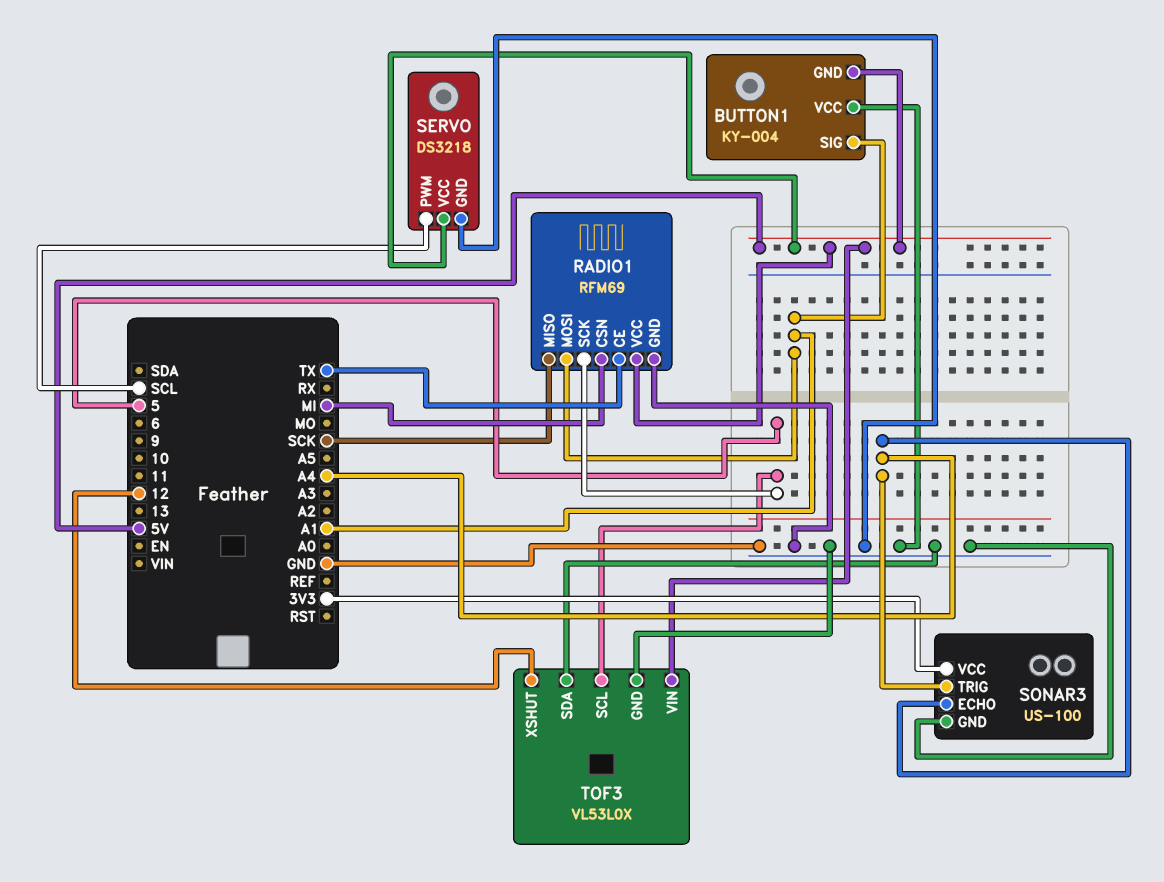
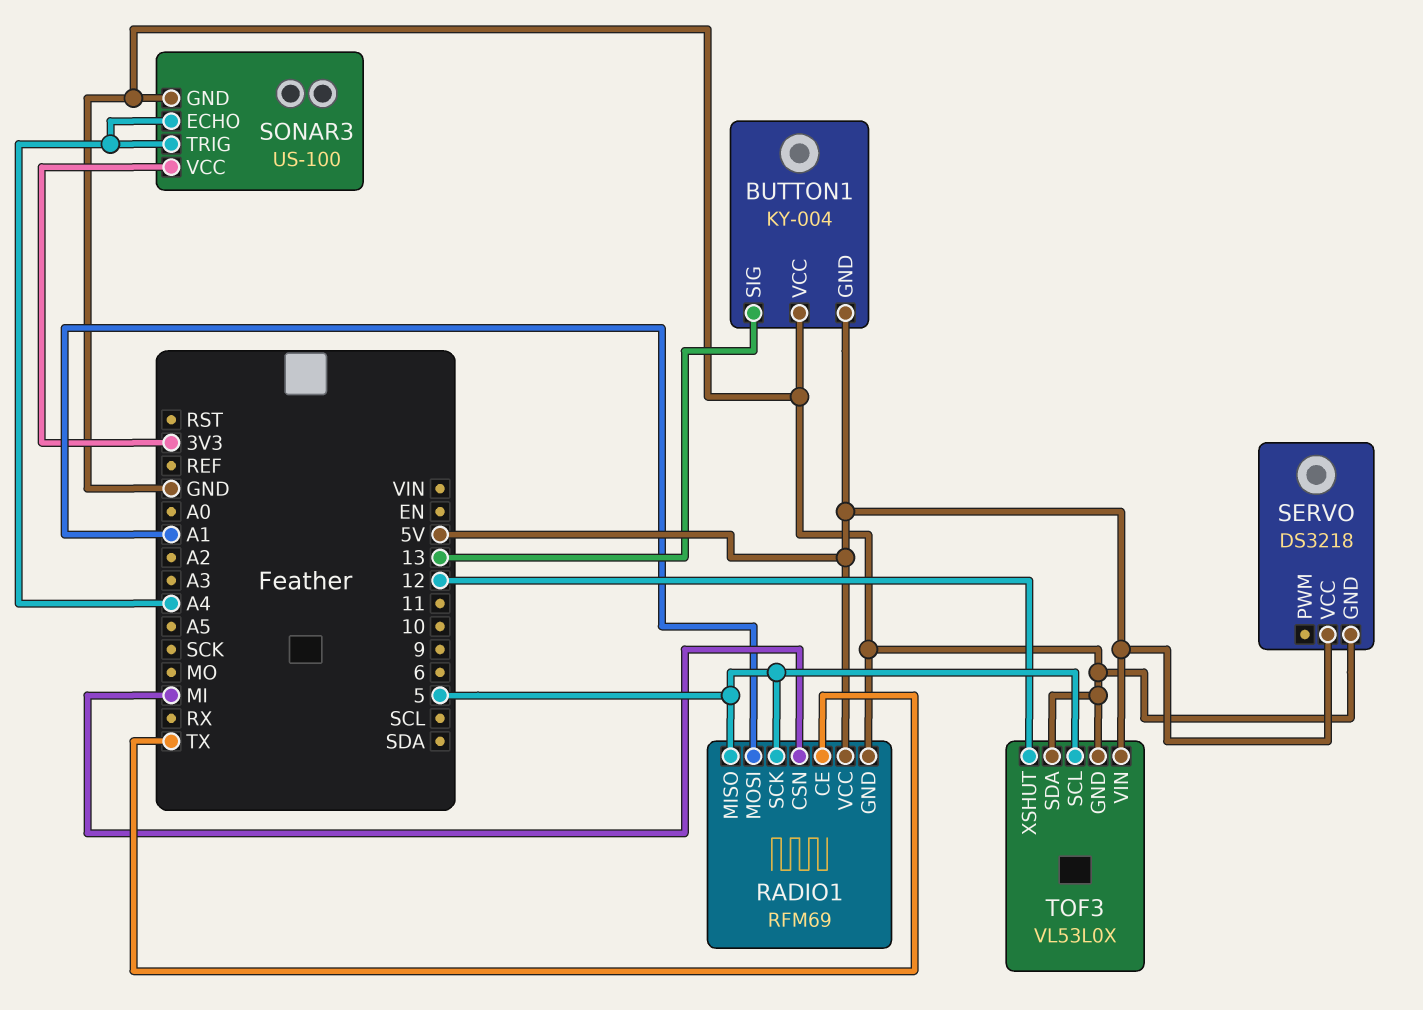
BUTTON1 pin SIG: A1 -> 13
RADIO1 pin MISO: SCK -> 5
SERVO pin PWM: SCL -> none

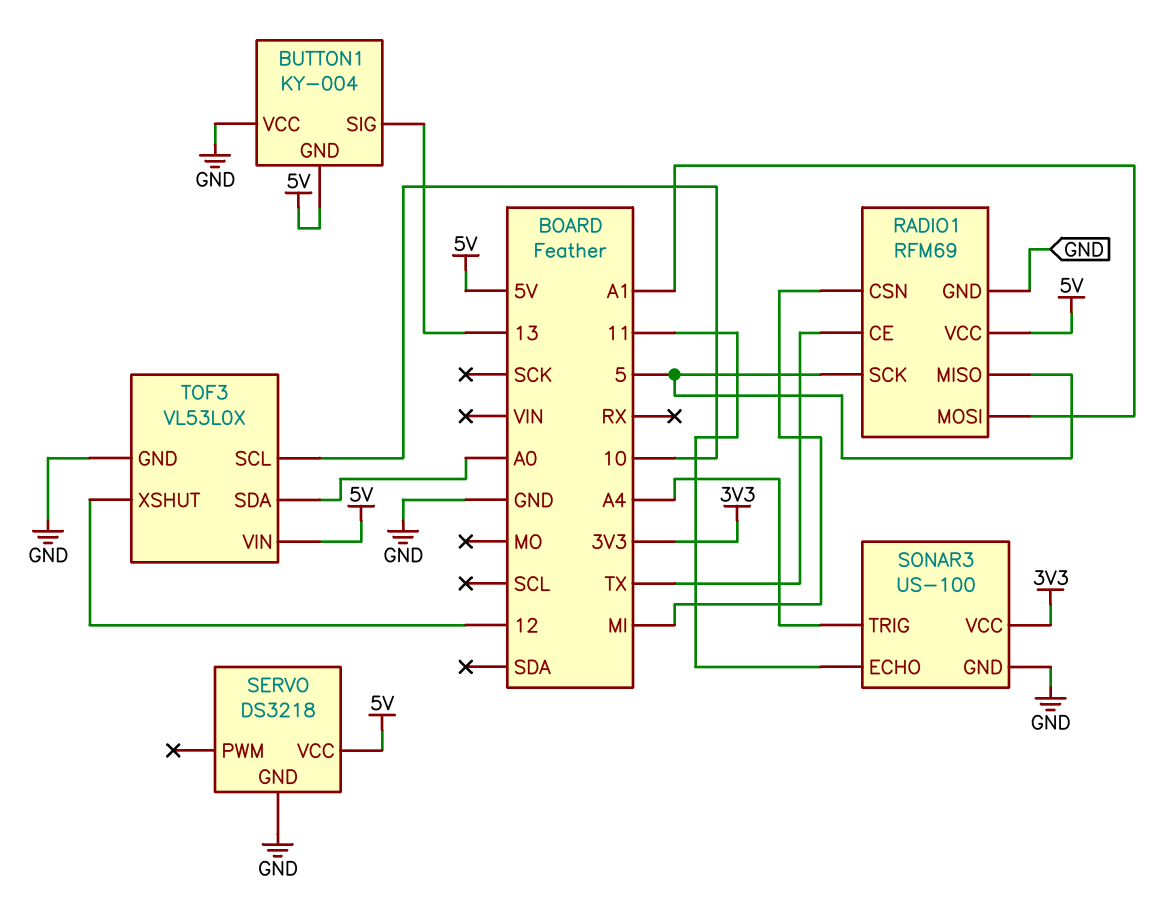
SONAR3 pin ECHO: A4 -> 11
TOF3 pin SCL: 5 -> 10
TOF3 pin SDA: GND -> A0

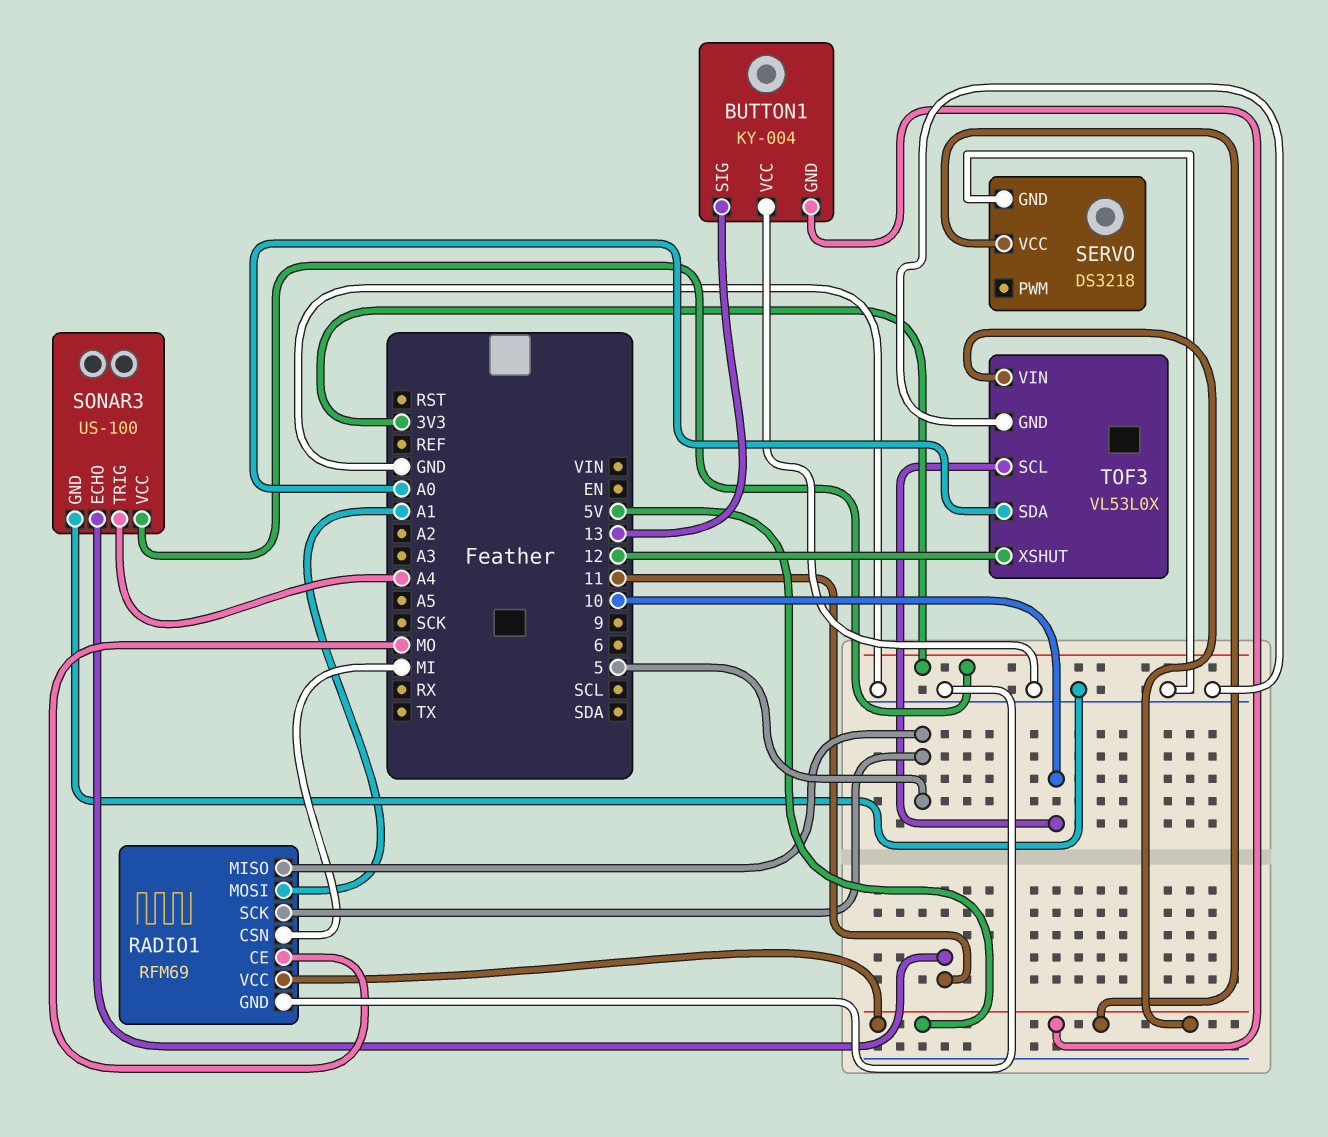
RADIO1 pin CE: TX -> MO

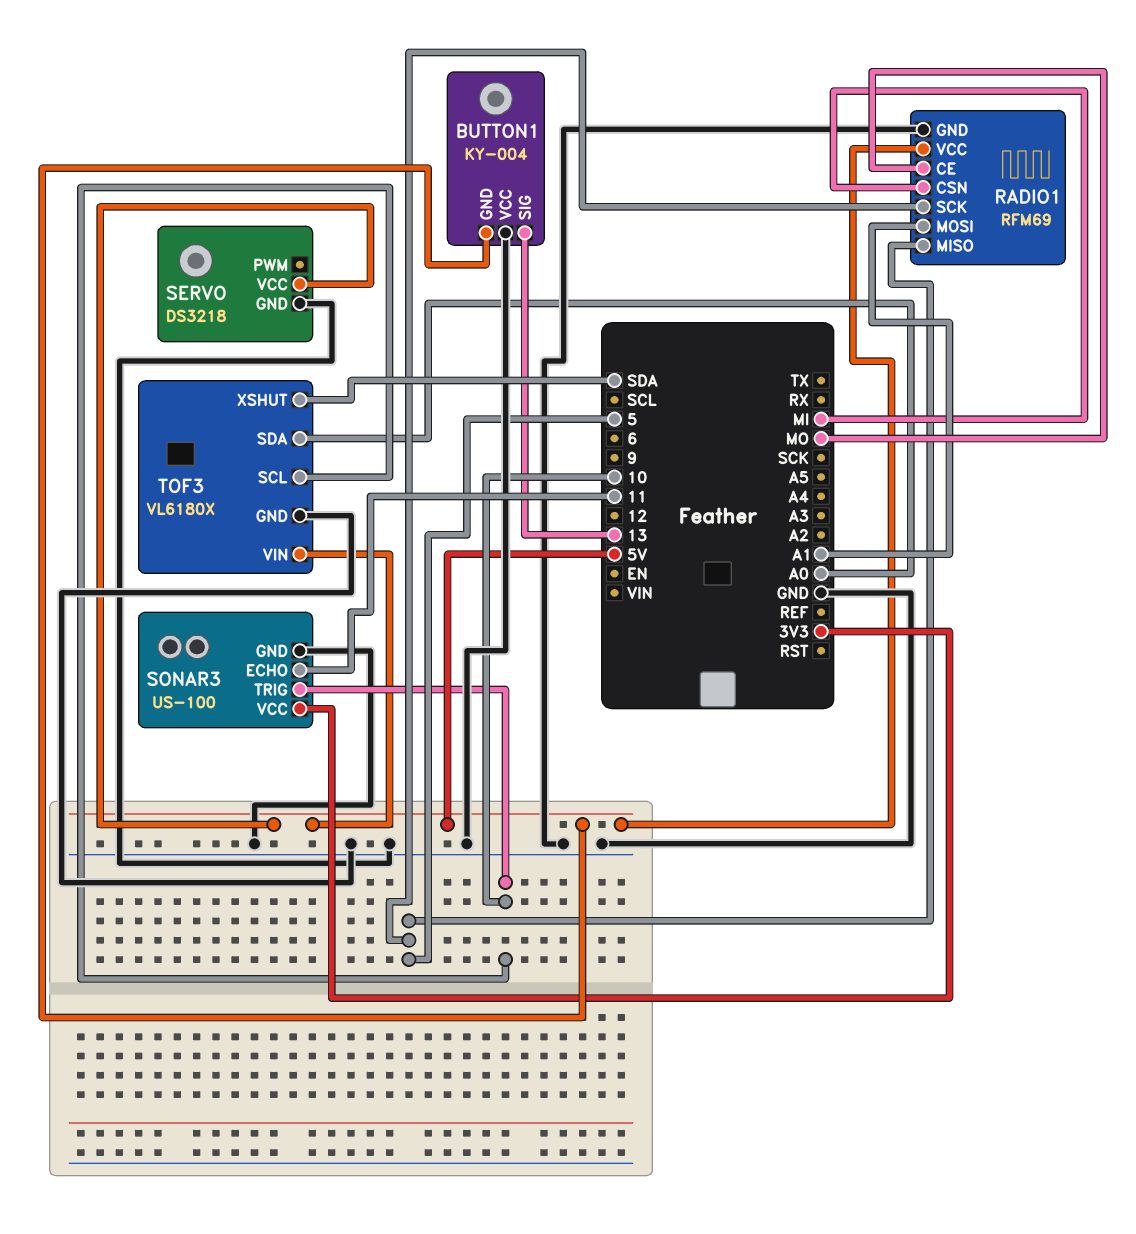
SONAR3 pin TRIG: A4 -> 10
TOF3: VL53L0X -> VL6180X
TOF3 pin XSHUT: 12 -> SDA

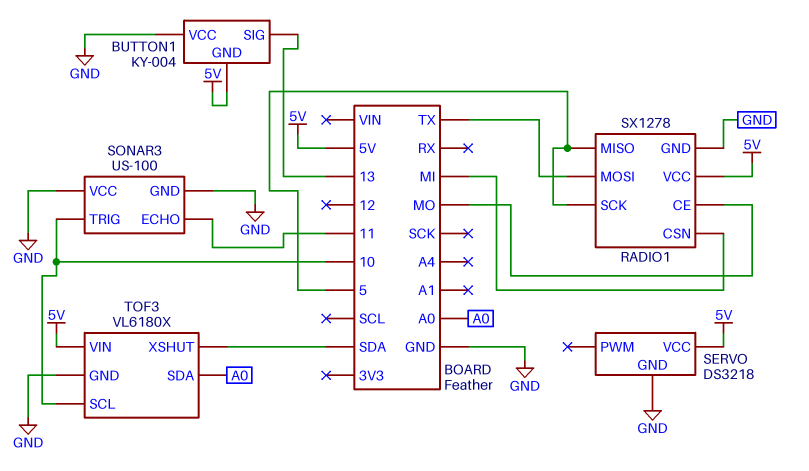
RADIO1: RFM69 -> SX1278
RADIO1 pin MOSI: A1 -> TX
SONAR3 pin VCC: 3V3 -> GND

